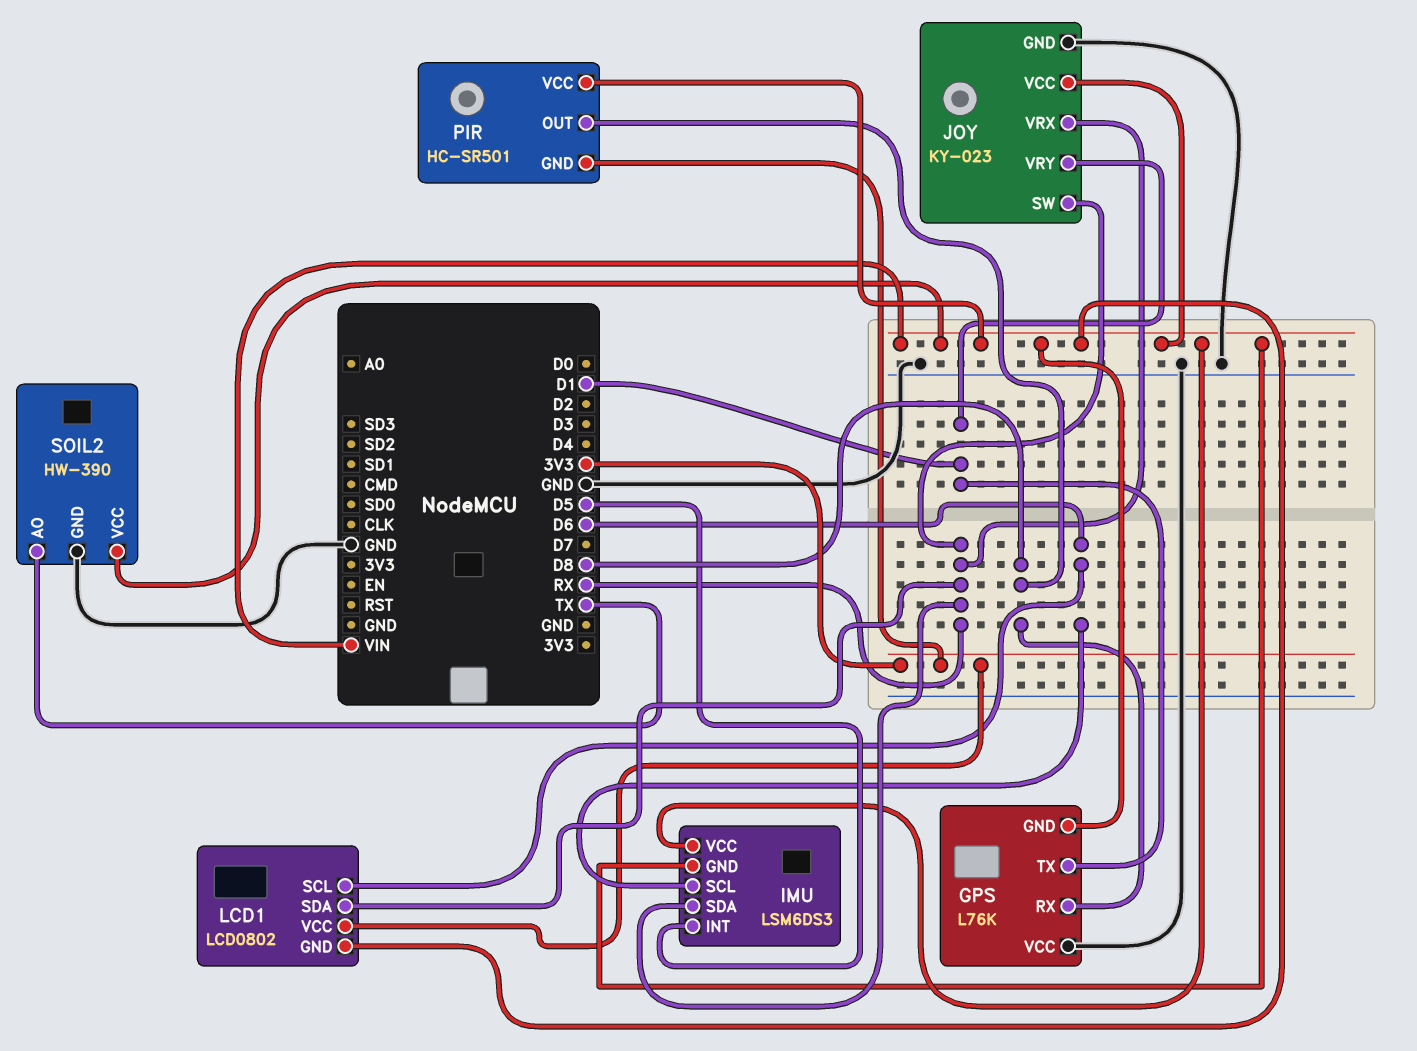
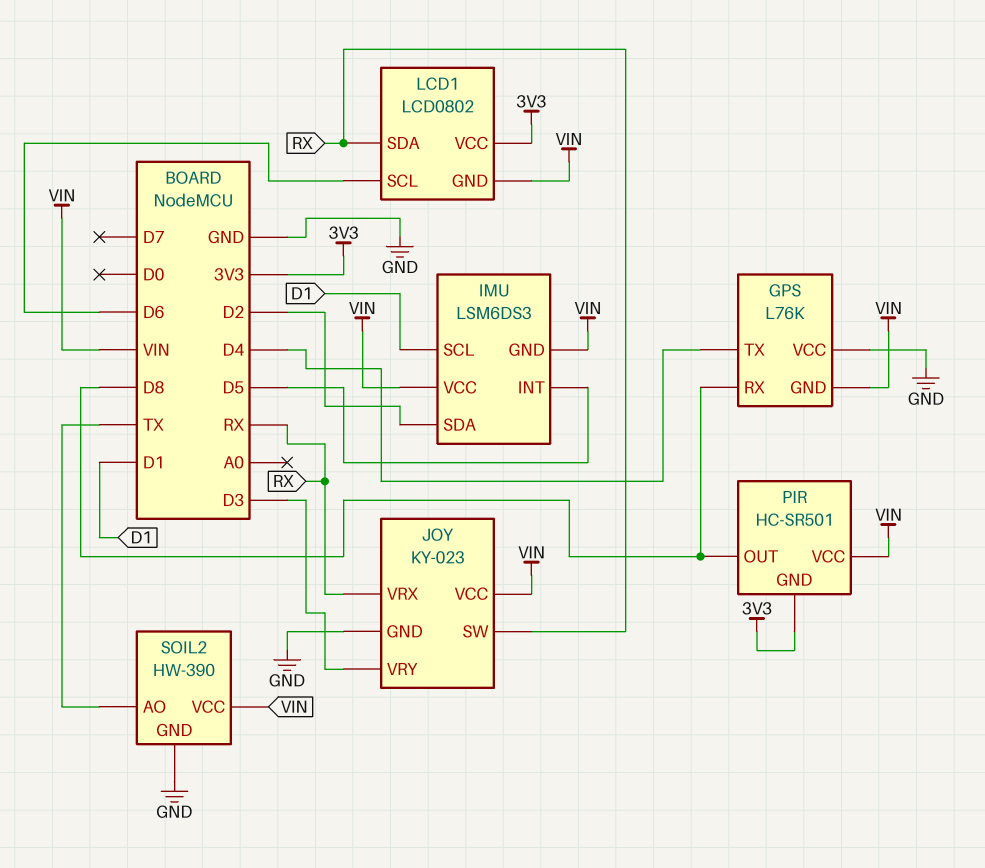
GPS pin TX: D1 -> D4
IMU pin SCL: D6 -> D1
IMU pin SDA: RX -> D2
JOY pin VRY: D1 -> D3

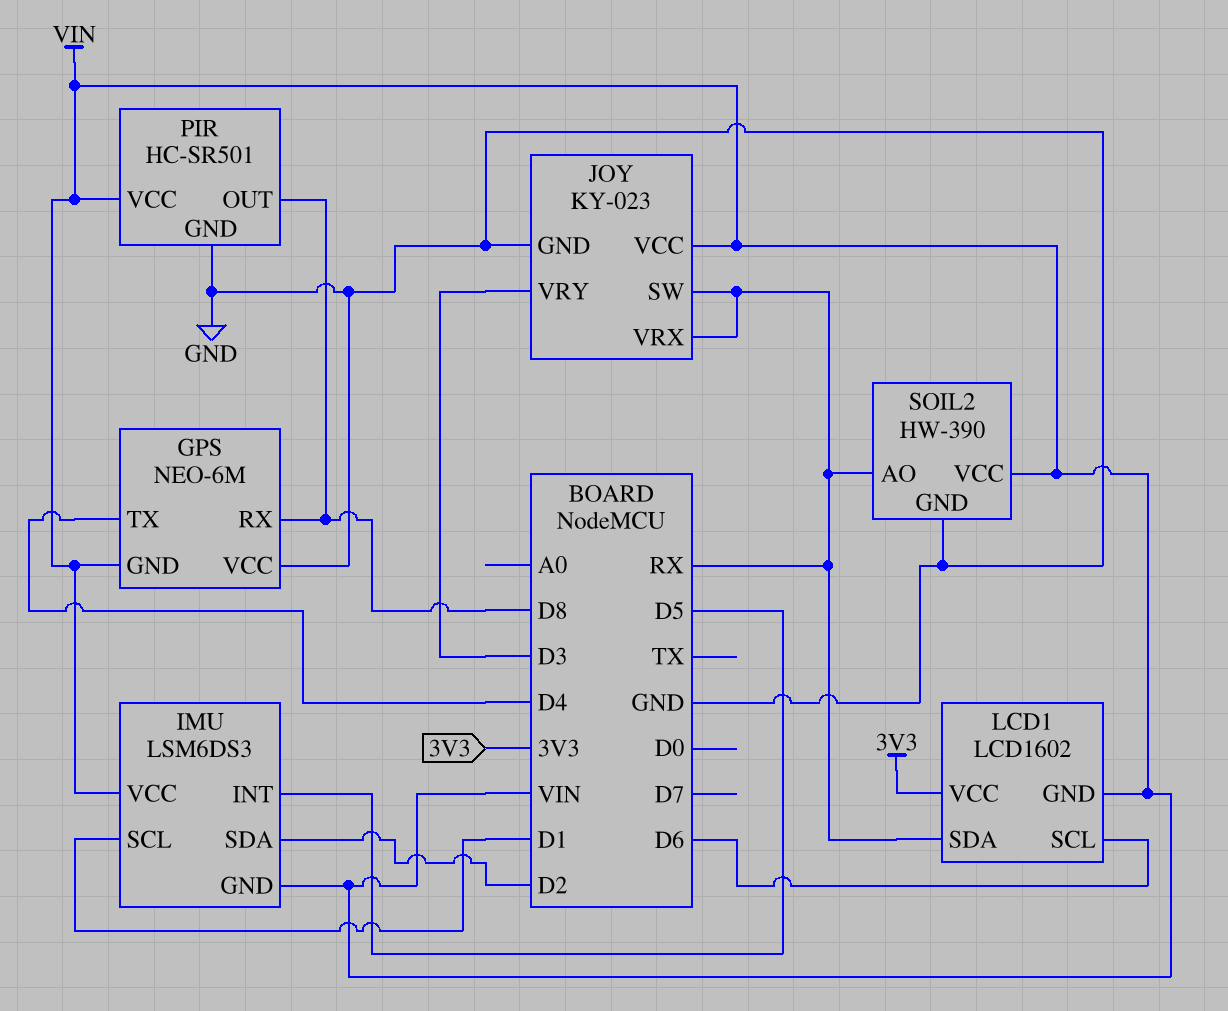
GPS: L76K -> NEO-6M
LCD1: LCD0802 -> LCD1602
PIR pin GND: 3V3 -> GND
SOIL2 pin AO: TX -> RX

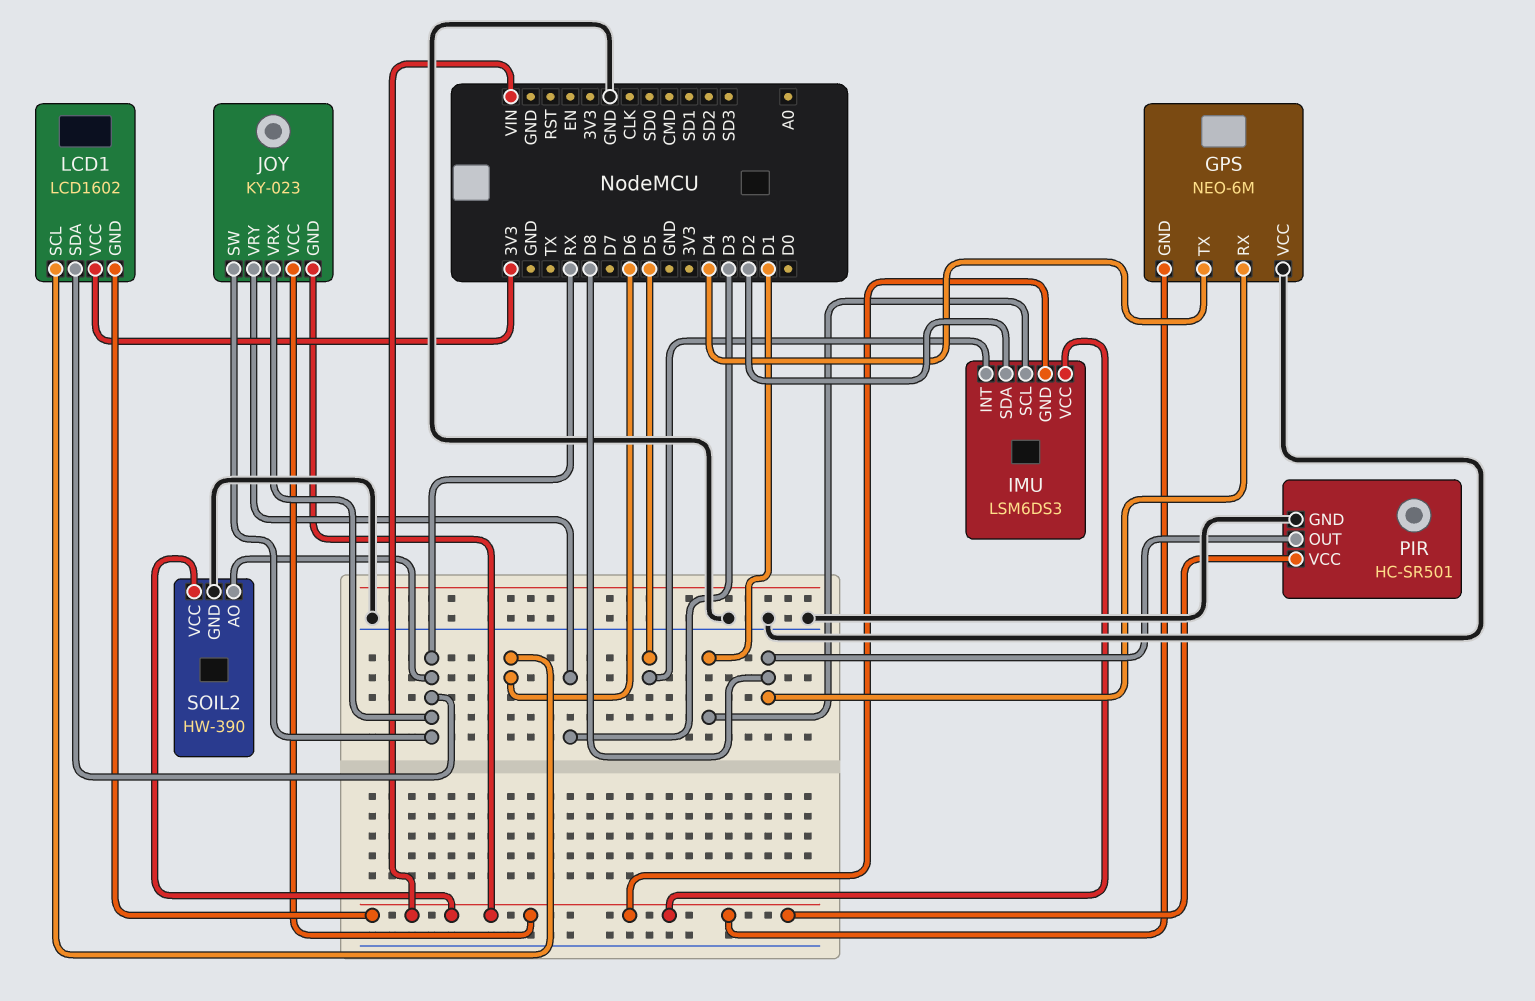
JOY pin GND: GND -> VIN

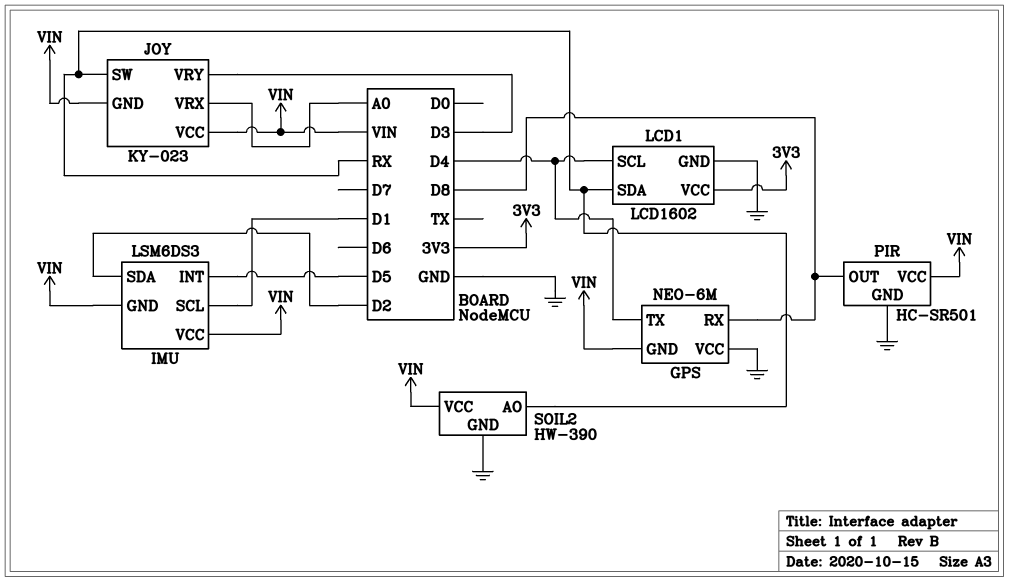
JOY pin VRX: RX -> A0
LCD1 pin GND: VIN -> GND
LCD1 pin SCL: D6 -> D4

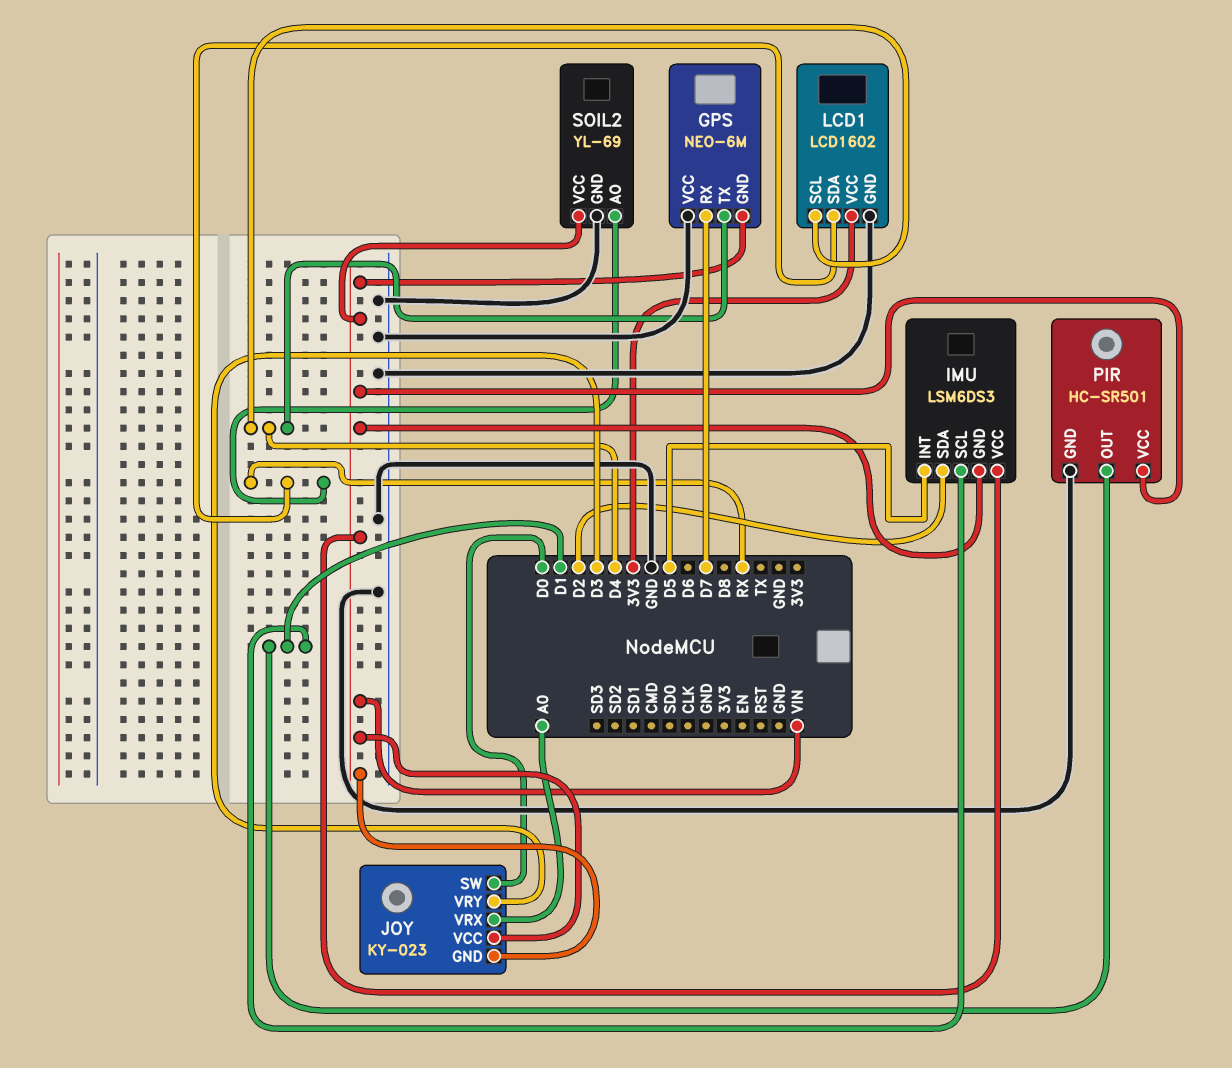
GPS pin RX: D8 -> D7
JOY pin SW: RX -> D0
PIR pin OUT: D8 -> D1
SOIL2: HW-390 -> YL-69

